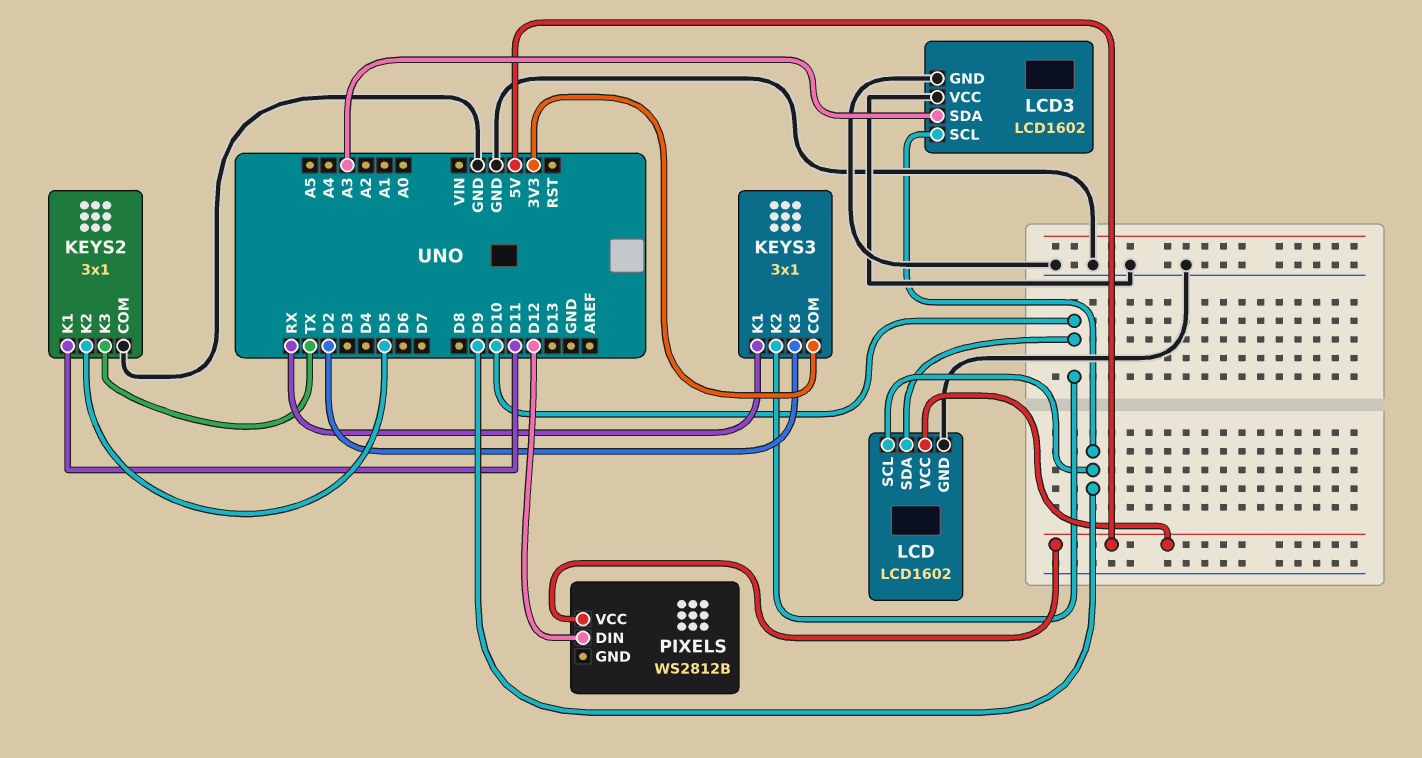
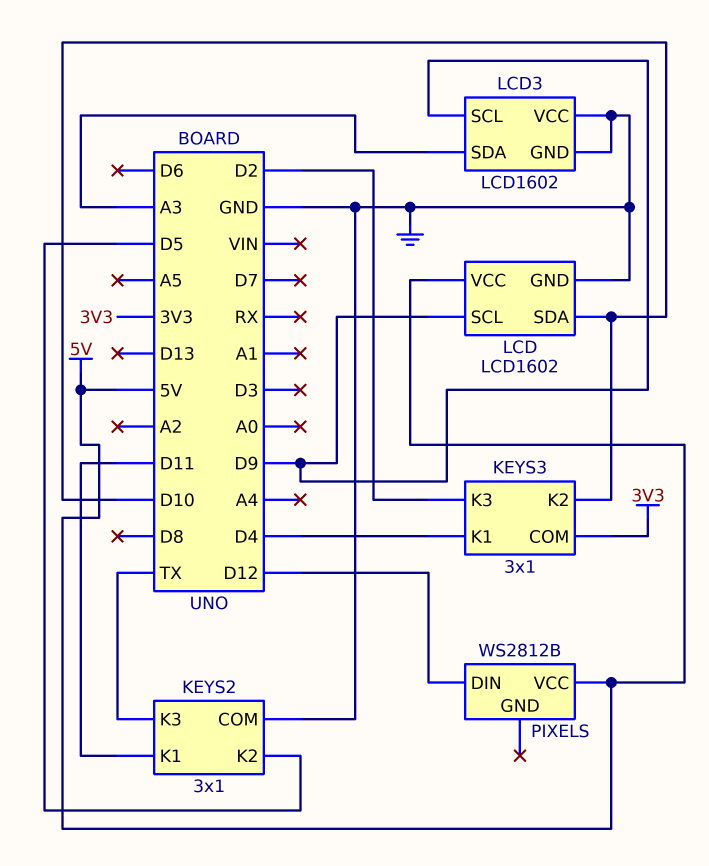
KEYS3 pin K1: RX -> D4

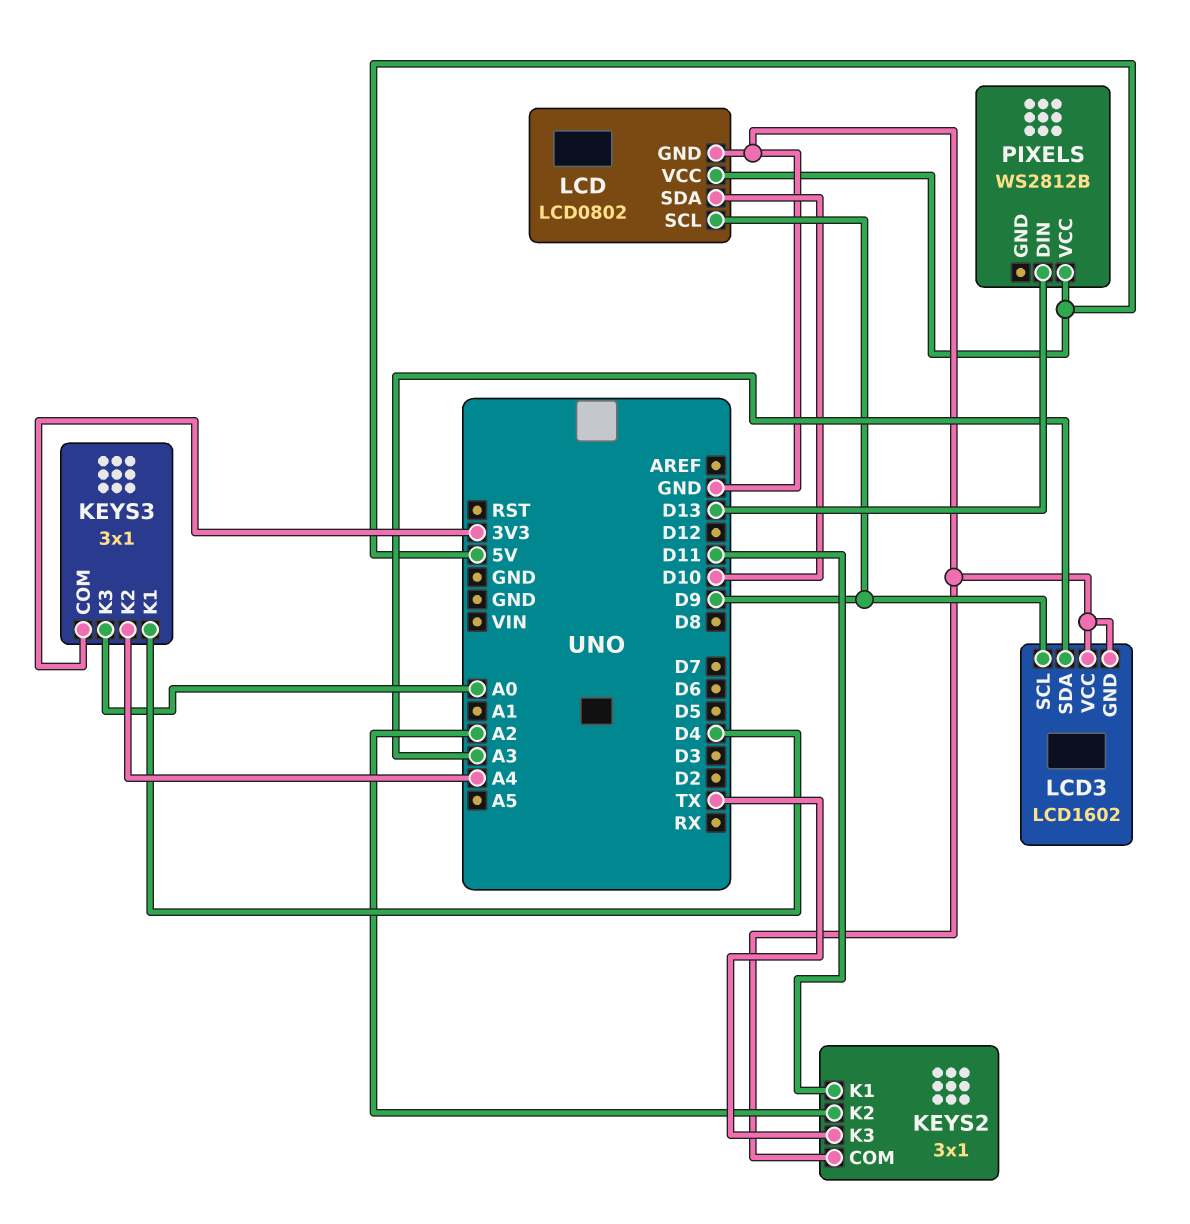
KEYS2 pin K2: D5 -> A2
KEYS3 pin K2: D10 -> A4
KEYS3 pin K3: D2 -> A0
LCD: LCD1602 -> LCD0802
PIXELS pin DIN: D12 -> D13

